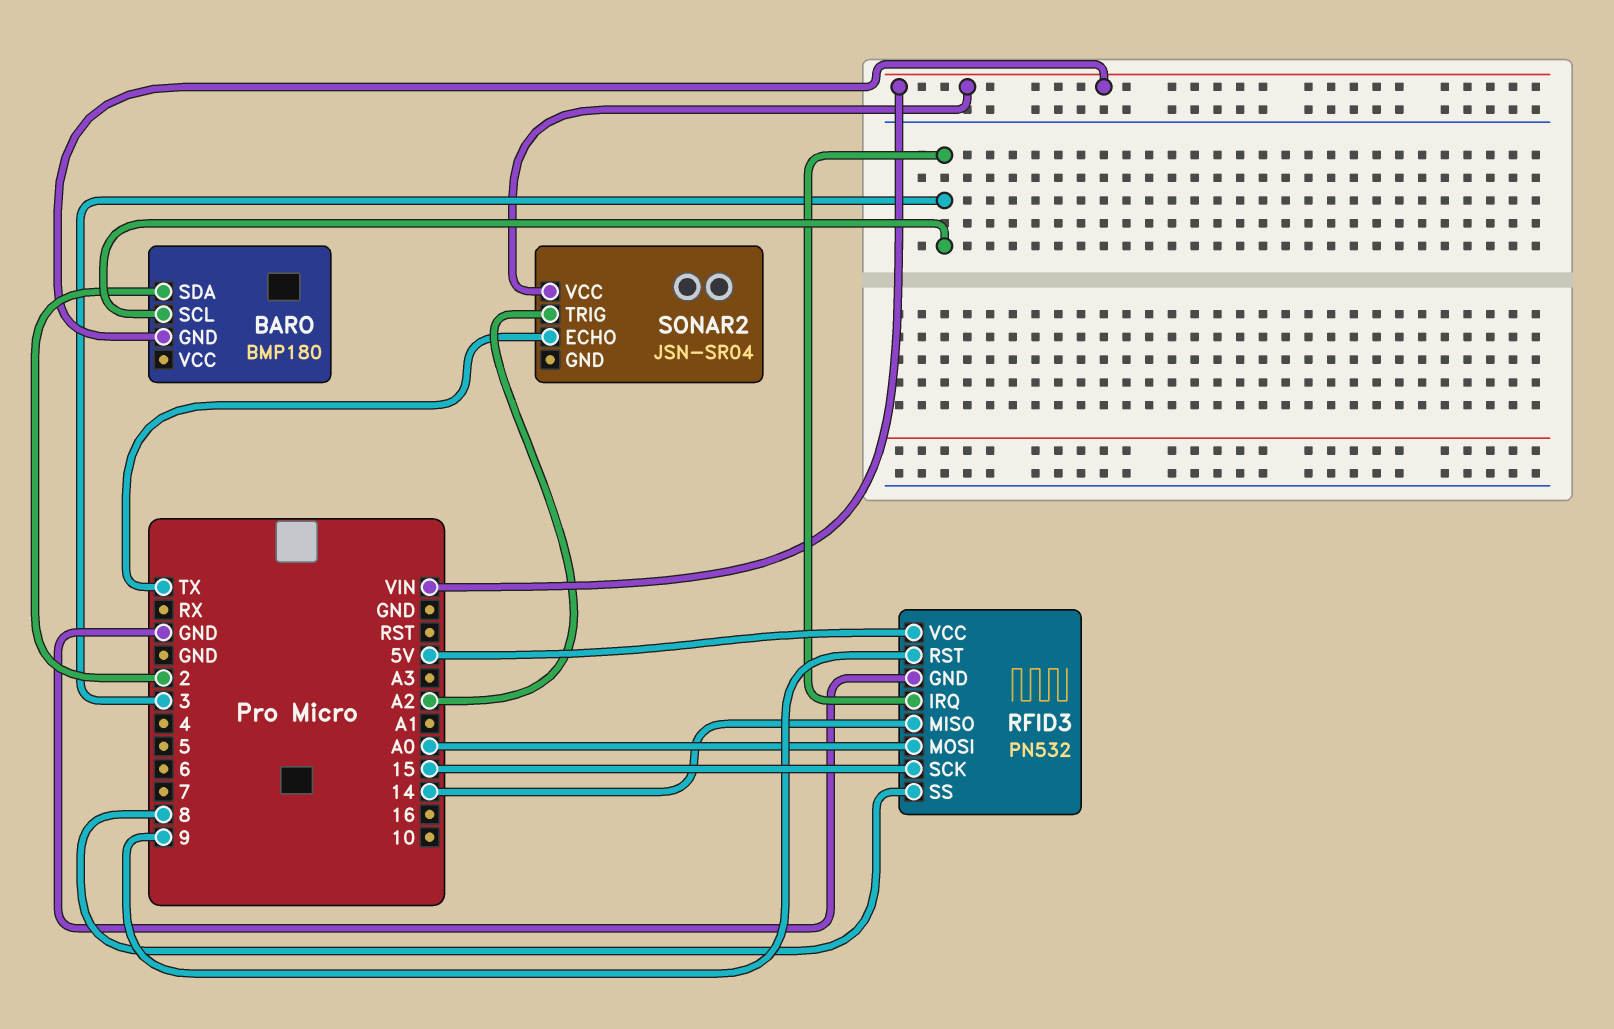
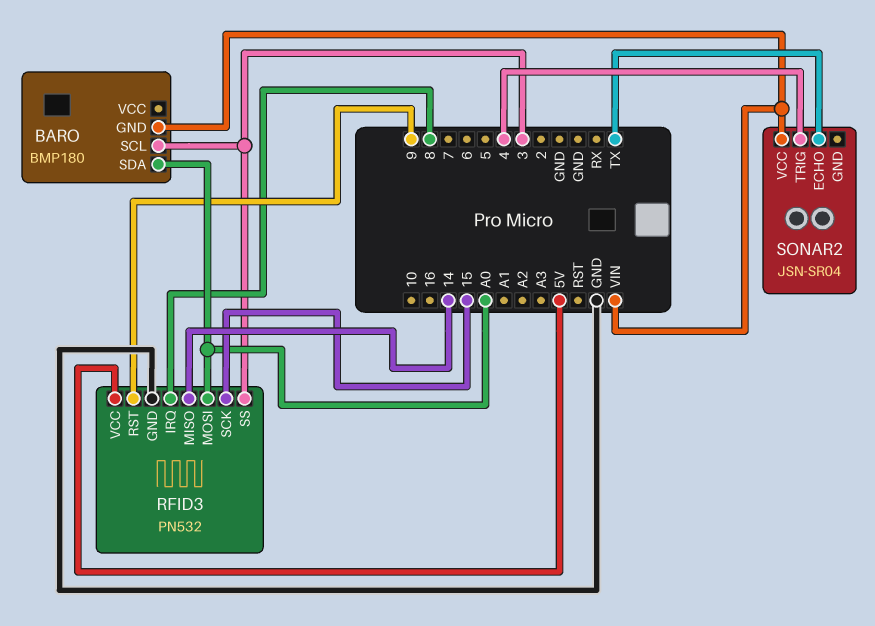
BARO pin SDA: 2 -> A0
RFID3 pin IRQ: 3 -> 8
RFID3 pin SS: 8 -> 3
SONAR2 pin TRIG: A2 -> 4

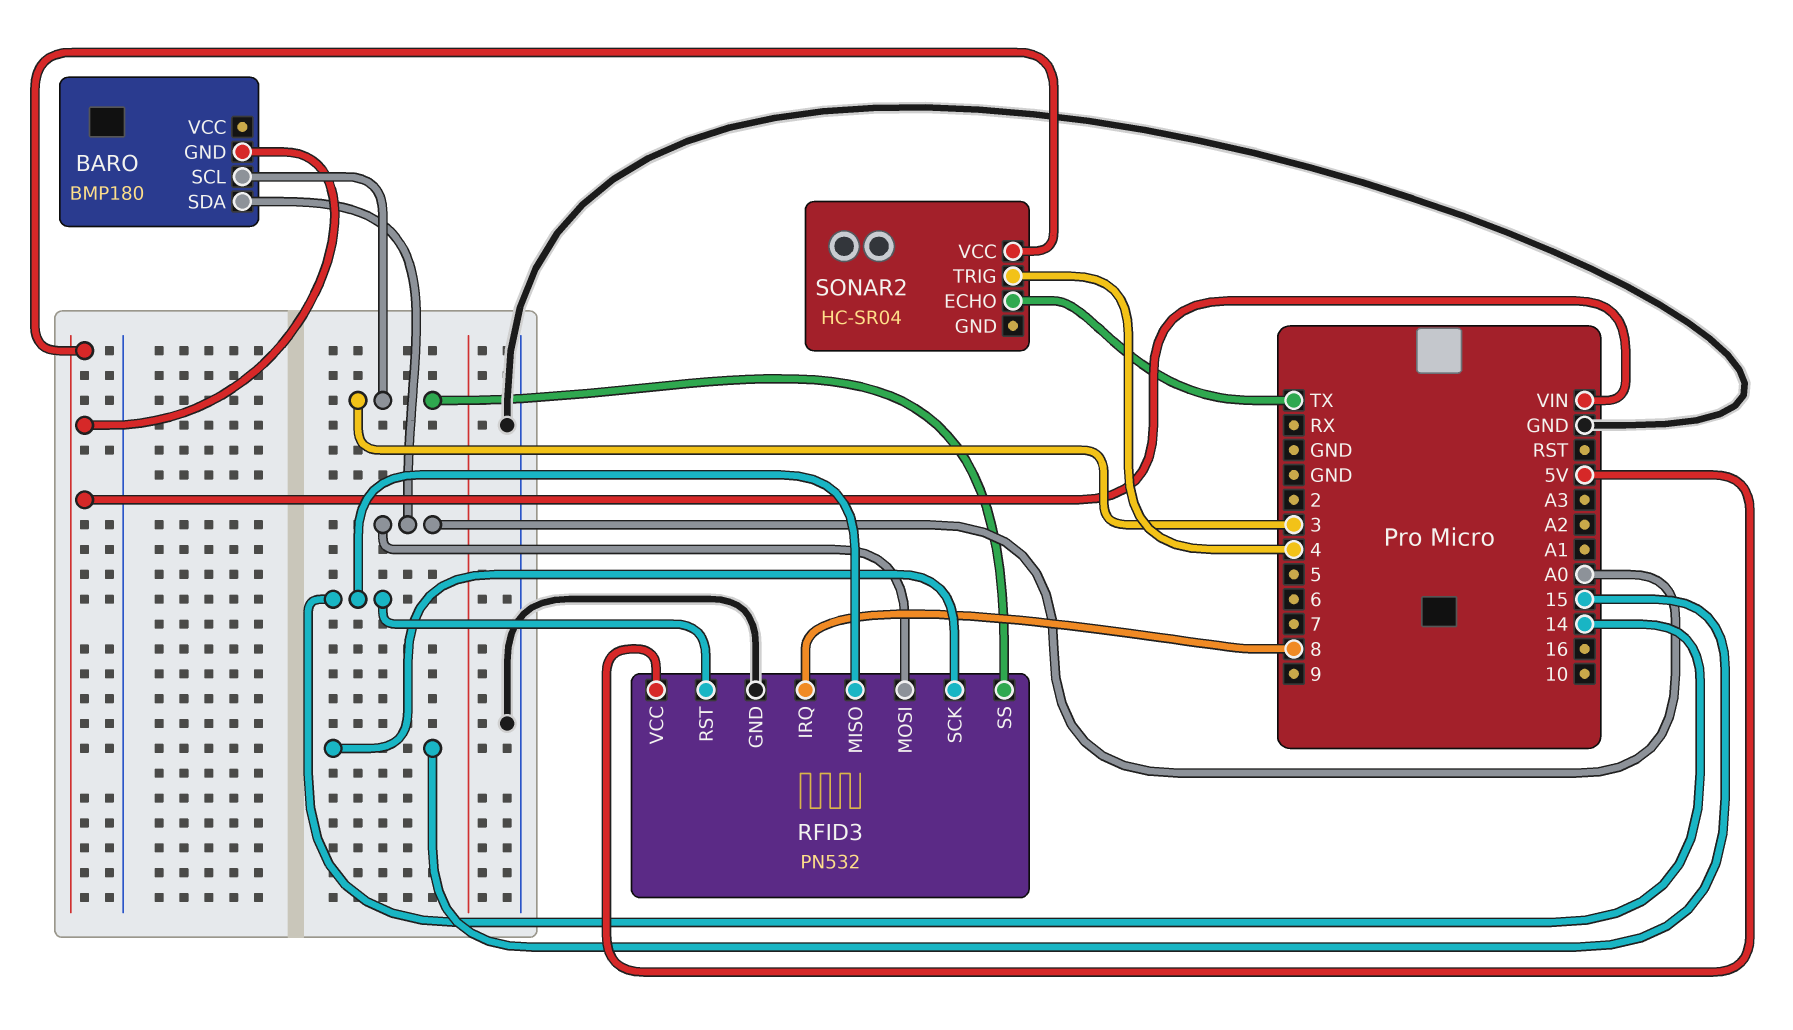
RFID3 pin RST: 9 -> 14
SONAR2: JSN-SR04 -> HC-SR04

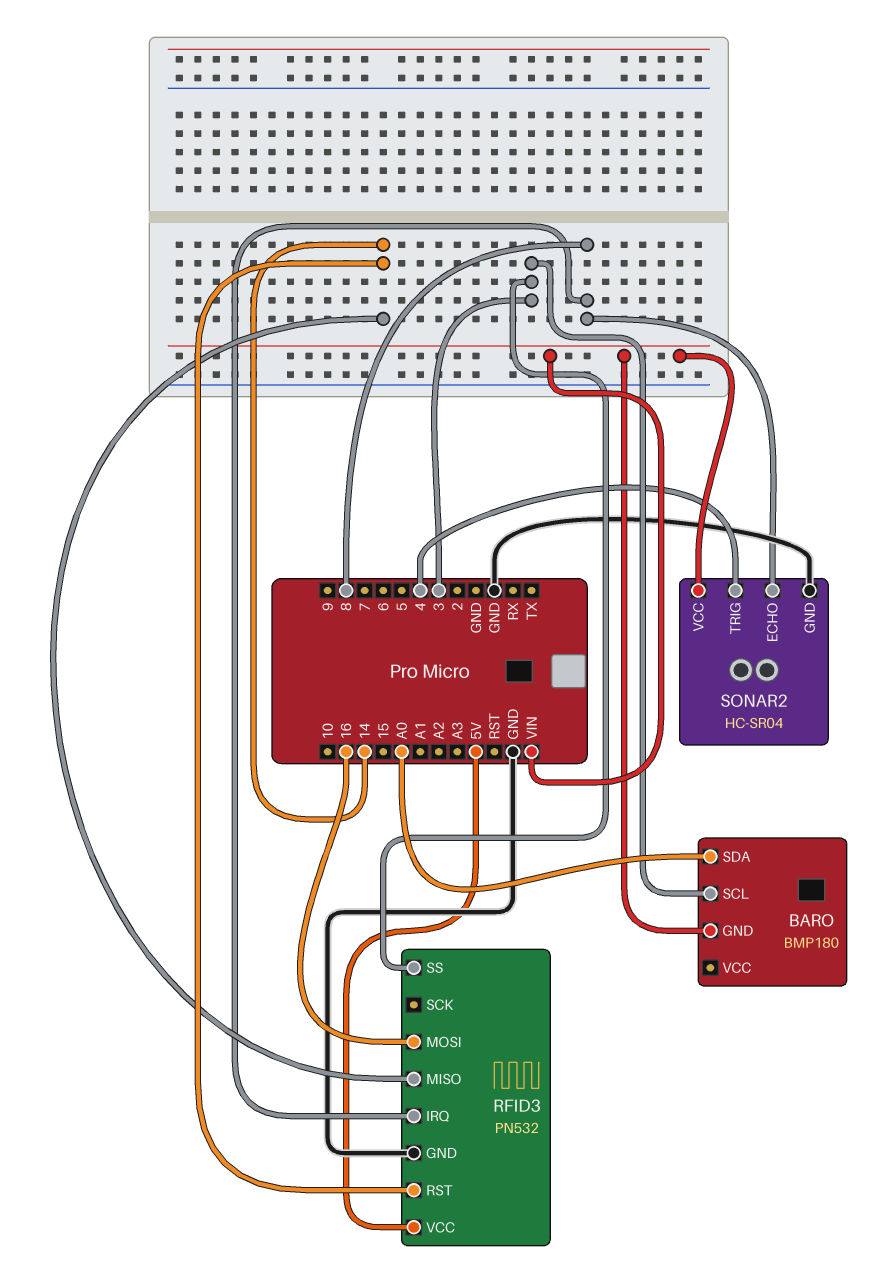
RFID3 pin MOSI: A0 -> 16
RFID3 pin SCK: 15 -> none
SONAR2 pin ECHO: TX -> 8
SONAR2 pin GND: none -> GND

